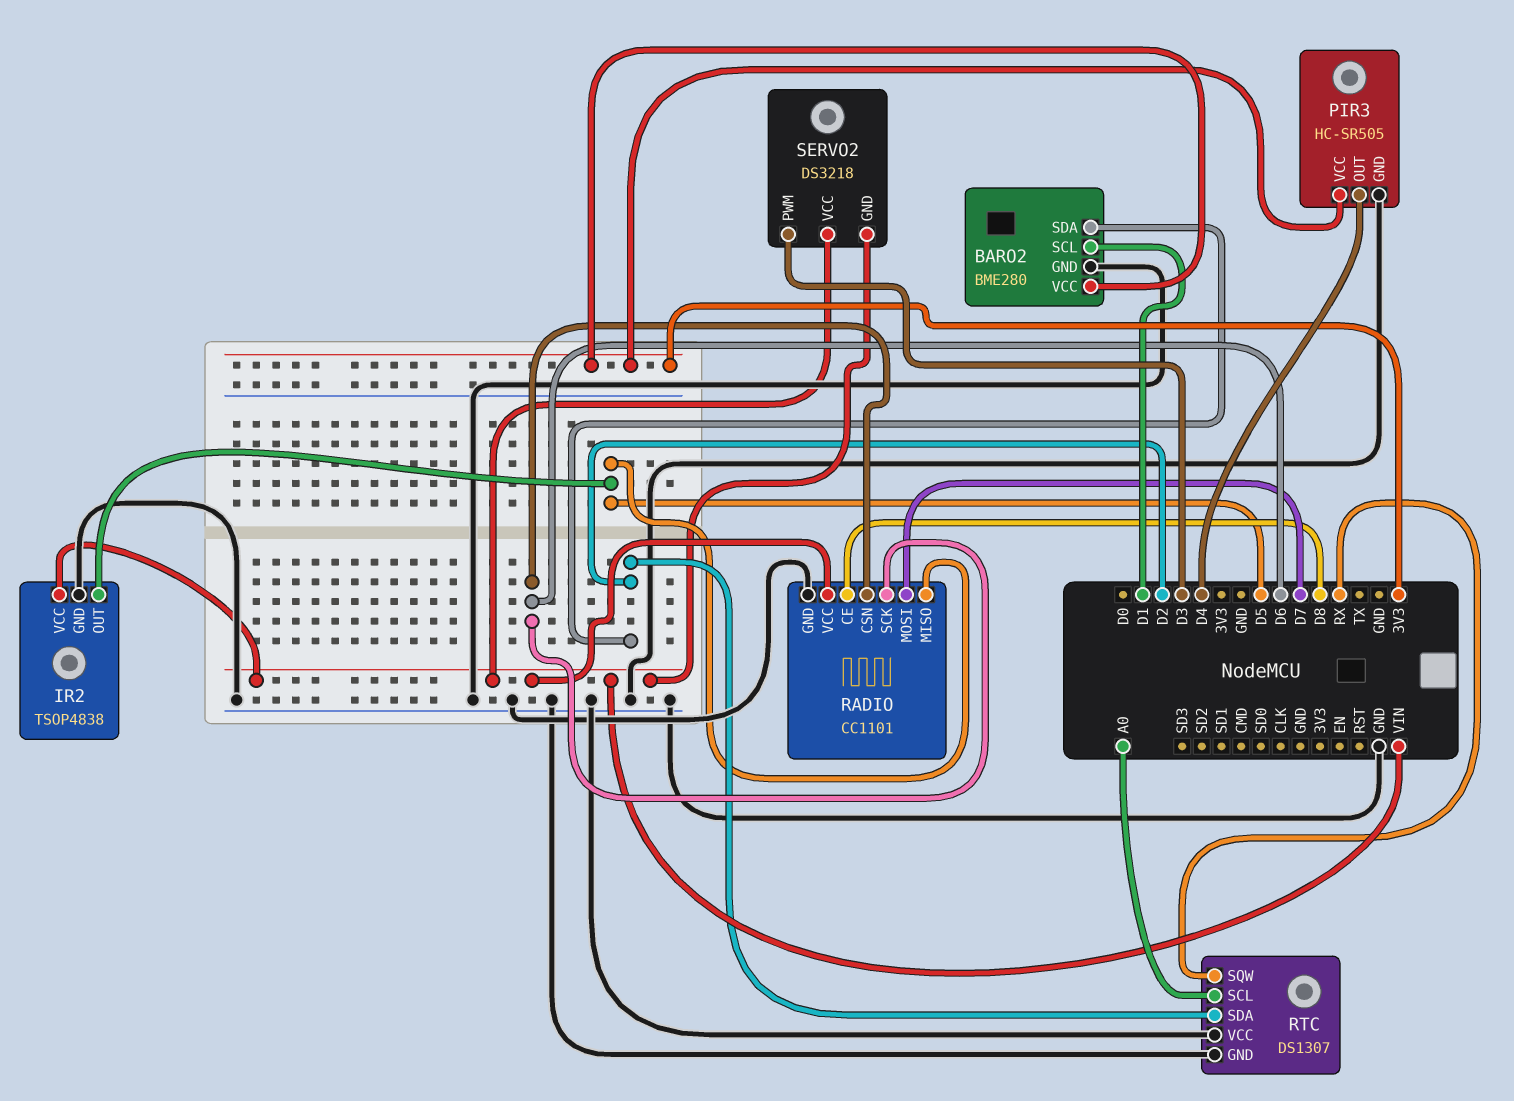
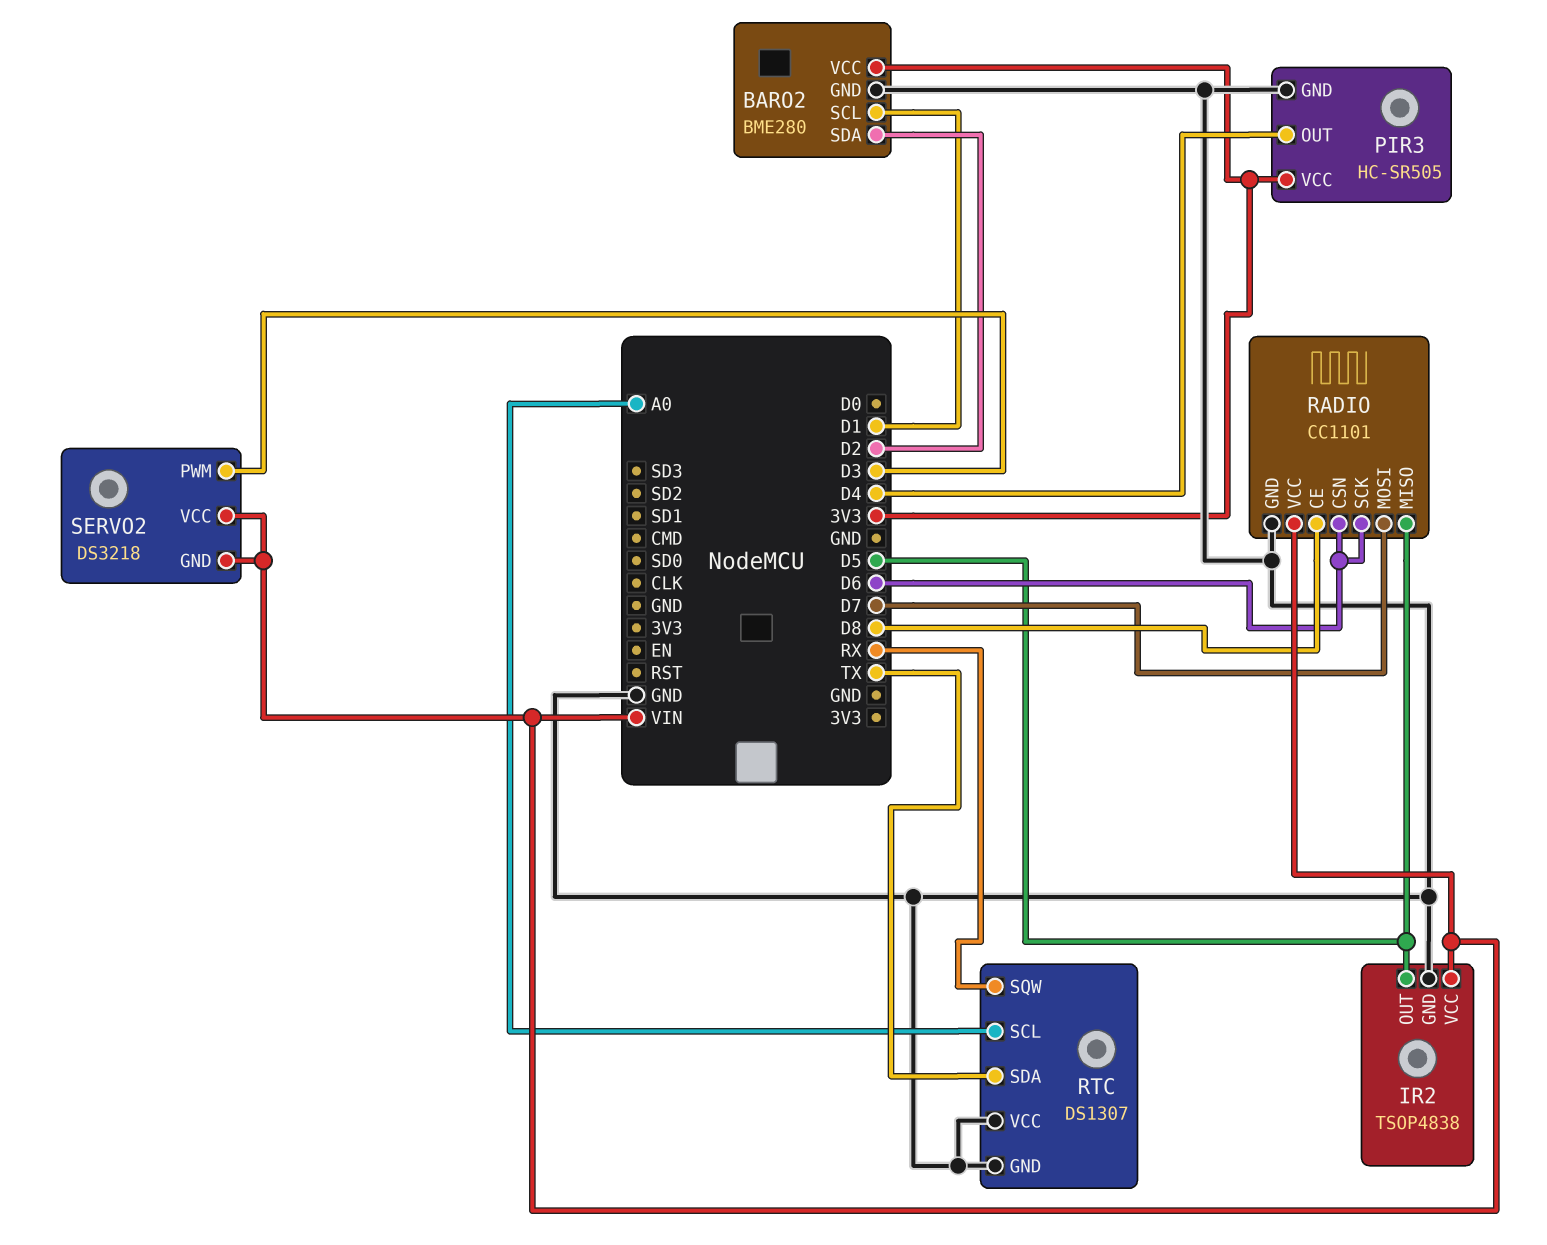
RTC pin SDA: D2 -> TX

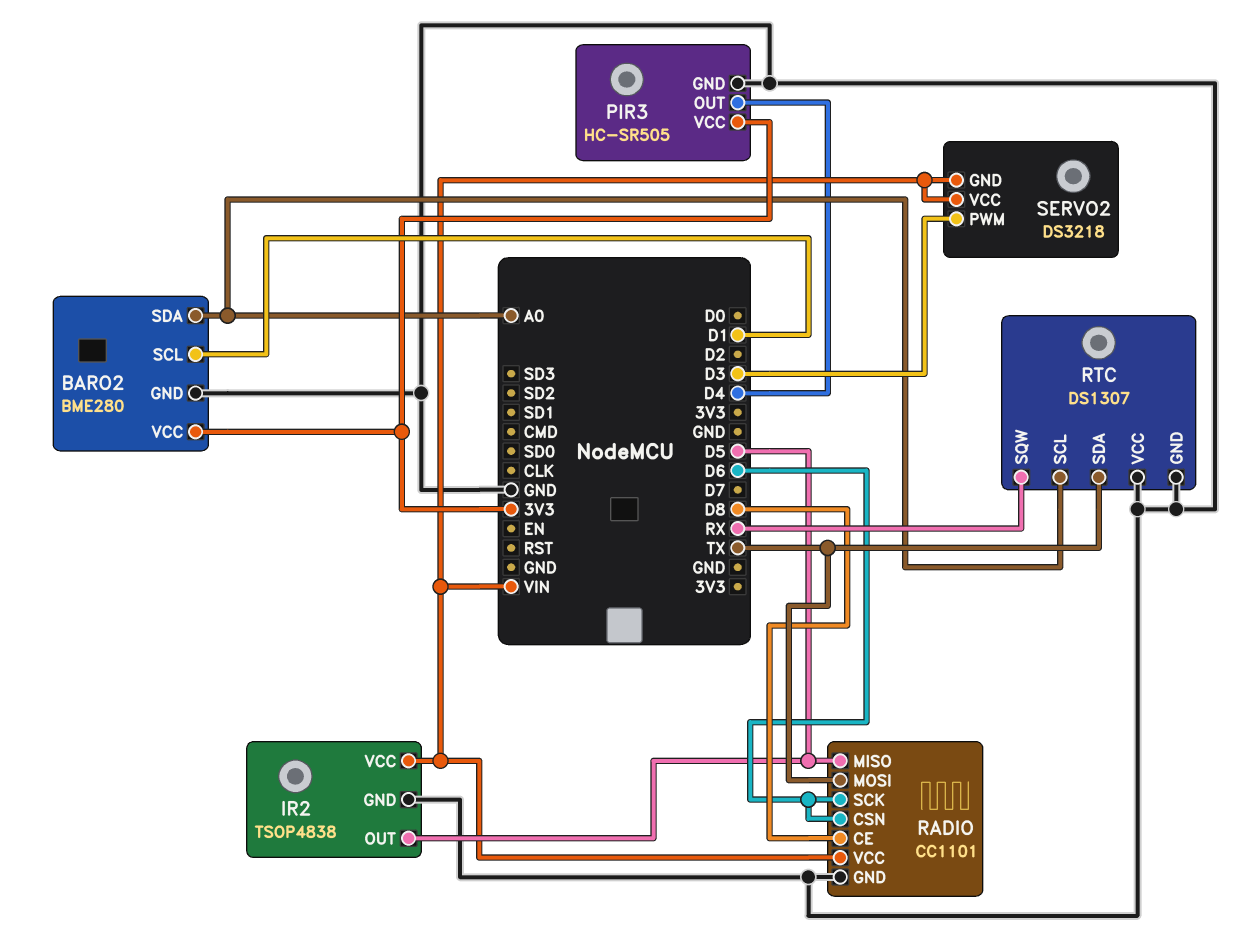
BARO2 pin SDA: D2 -> A0
RADIO pin MOSI: D7 -> TX

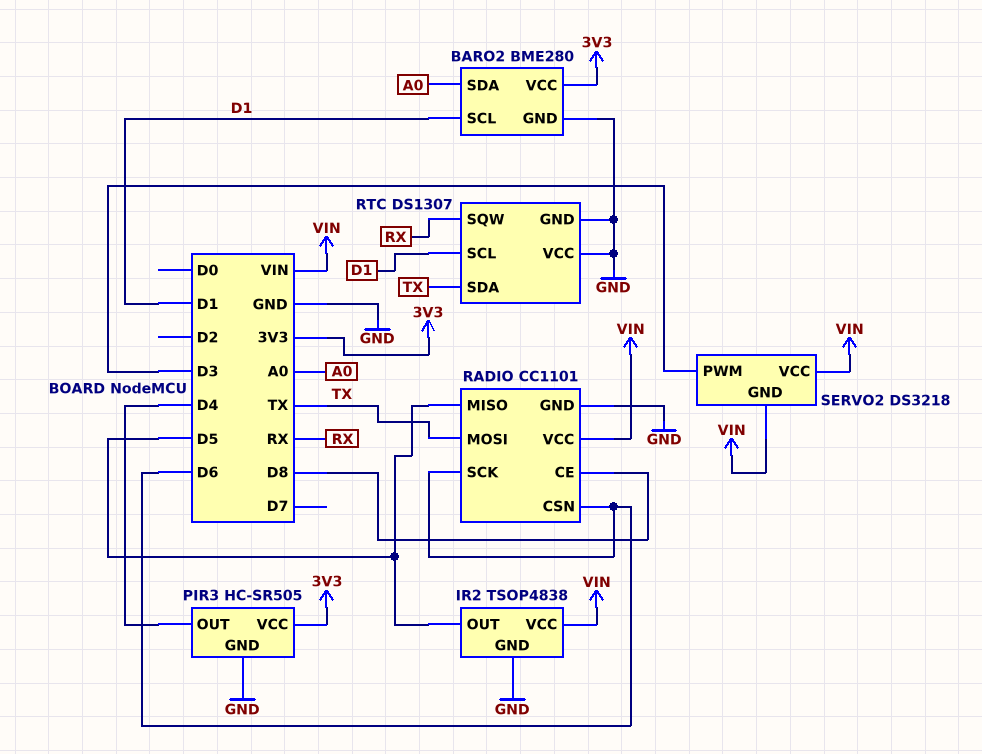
RTC pin SCL: A0 -> D1

